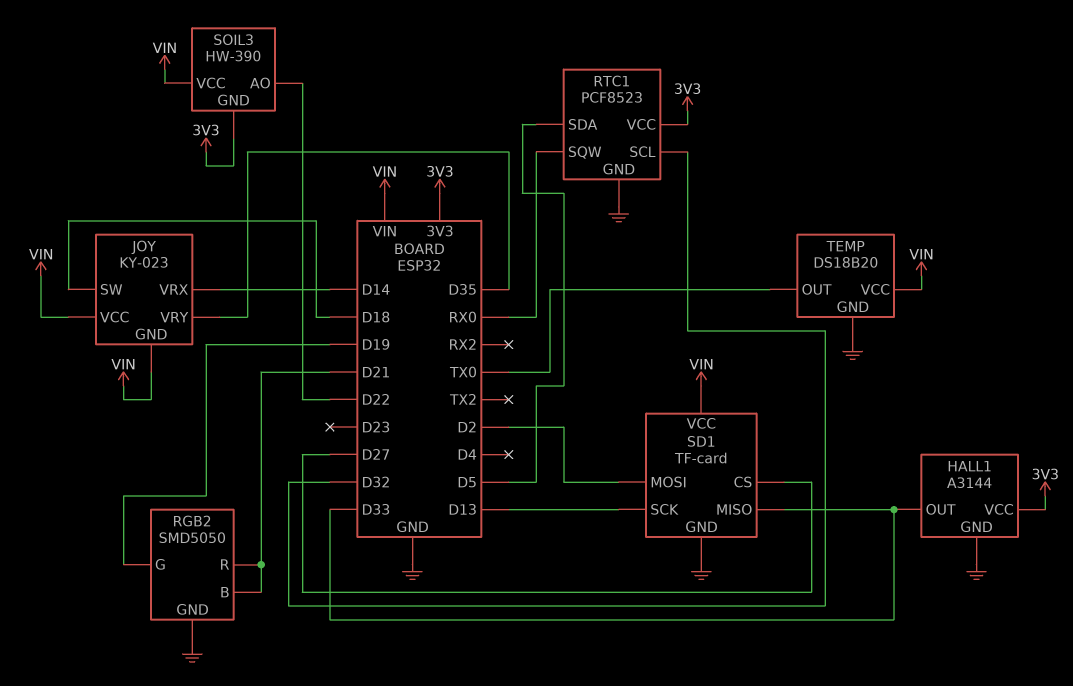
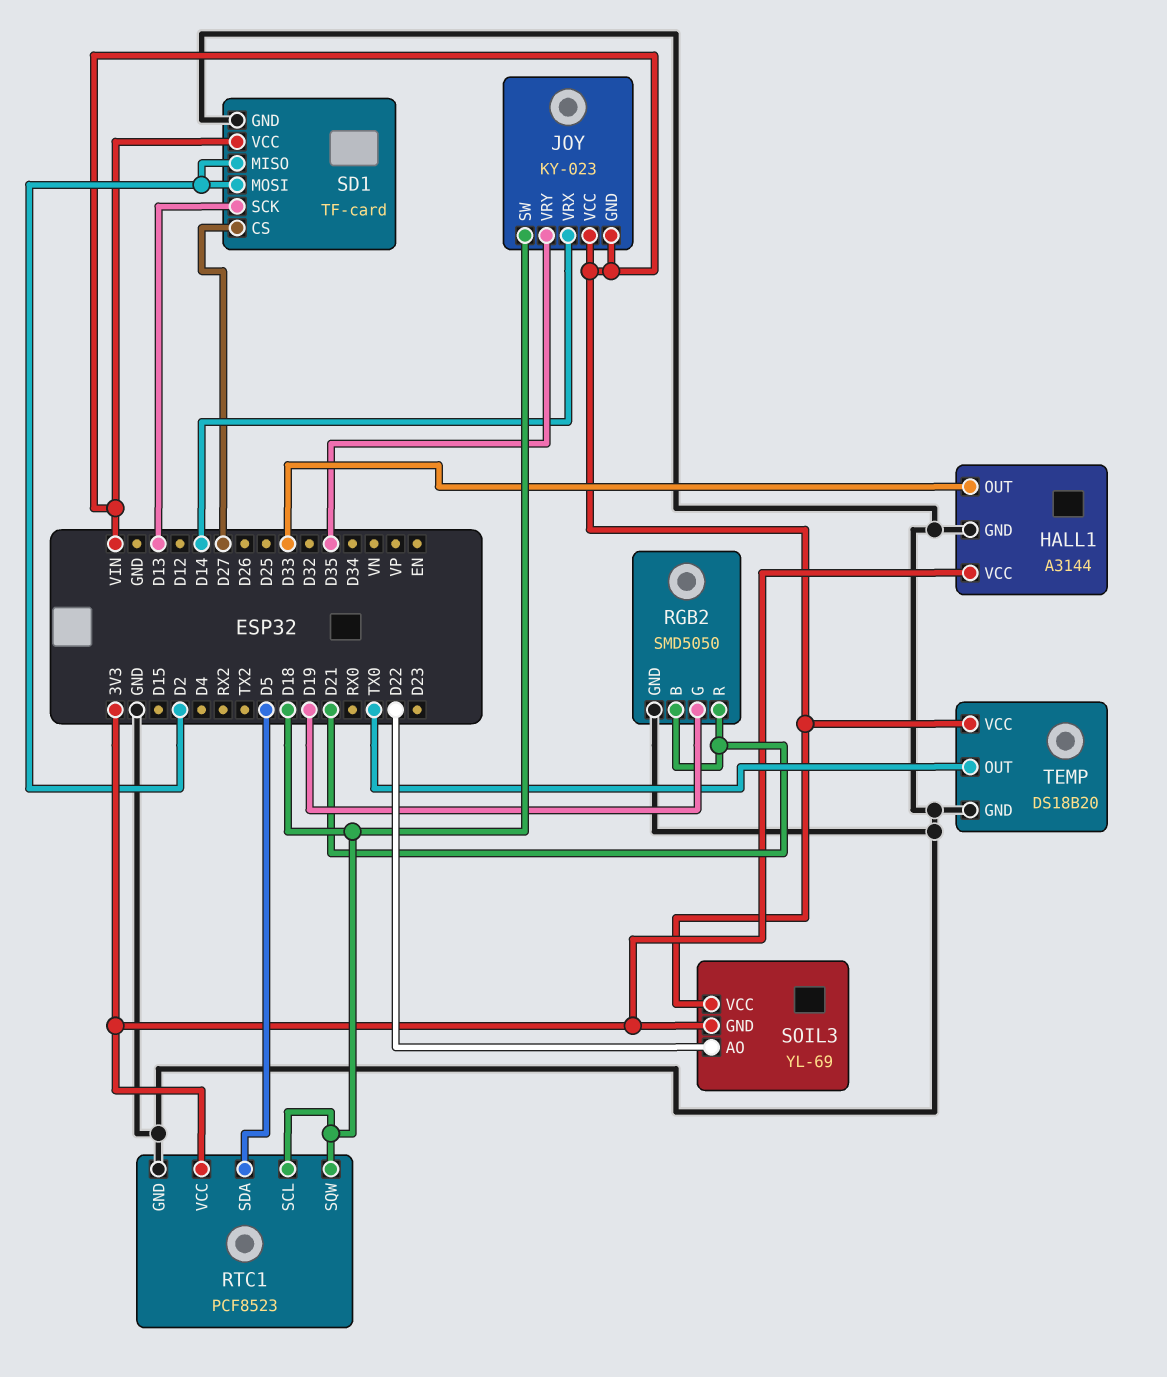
RTC1 pin SCL: D32 -> D18
RTC1 pin SQW: RX0 -> D18
SD1 pin MISO: D33 -> D2
SOIL3: HW-390 -> YL-69

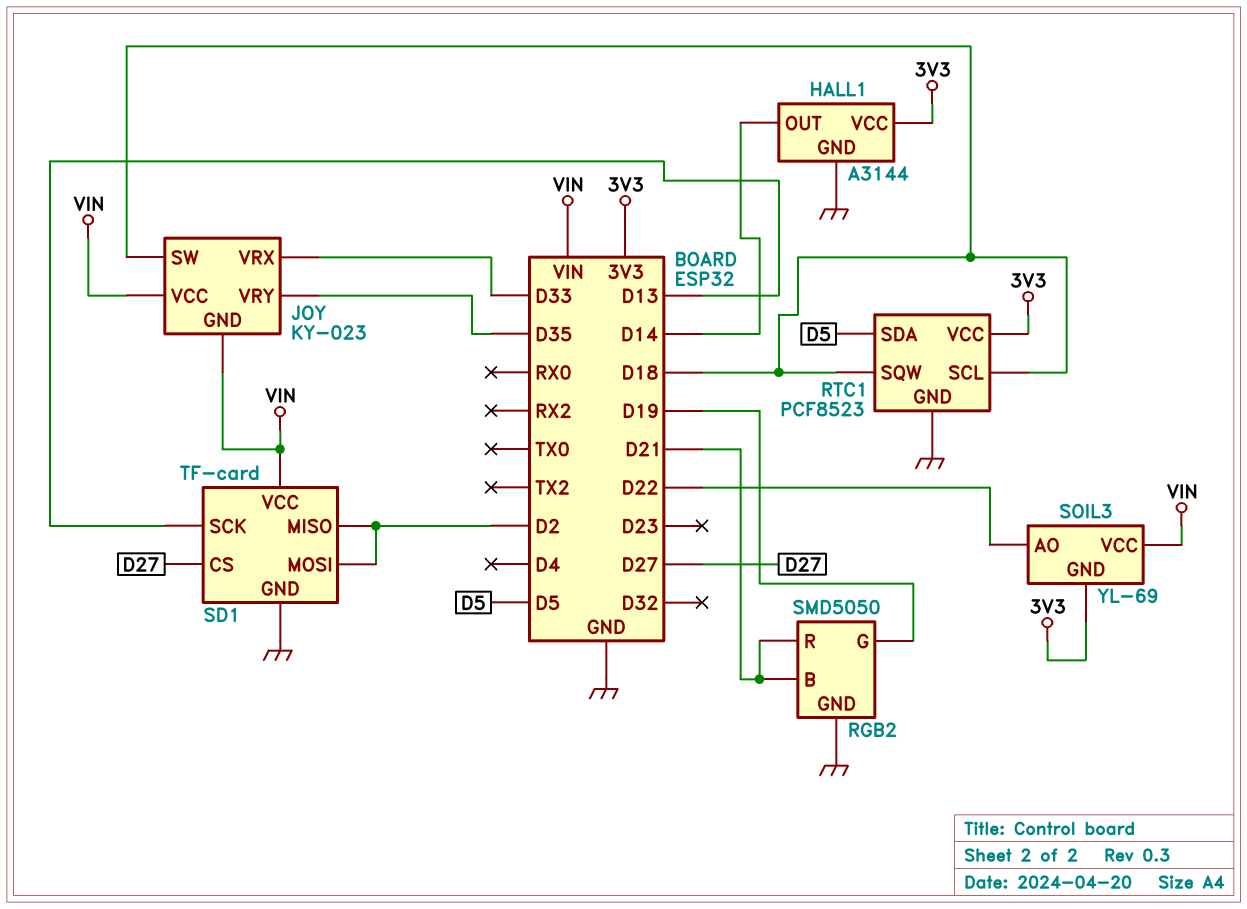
HALL1 pin OUT: D33 -> D14
JOY pin VRX: D14 -> D33
TEMP: DS18B20 -> none
TEMP pin GND: GND -> none
TEMP pin OUT: TX0 -> none
TEMP pin VCC: VIN -> none

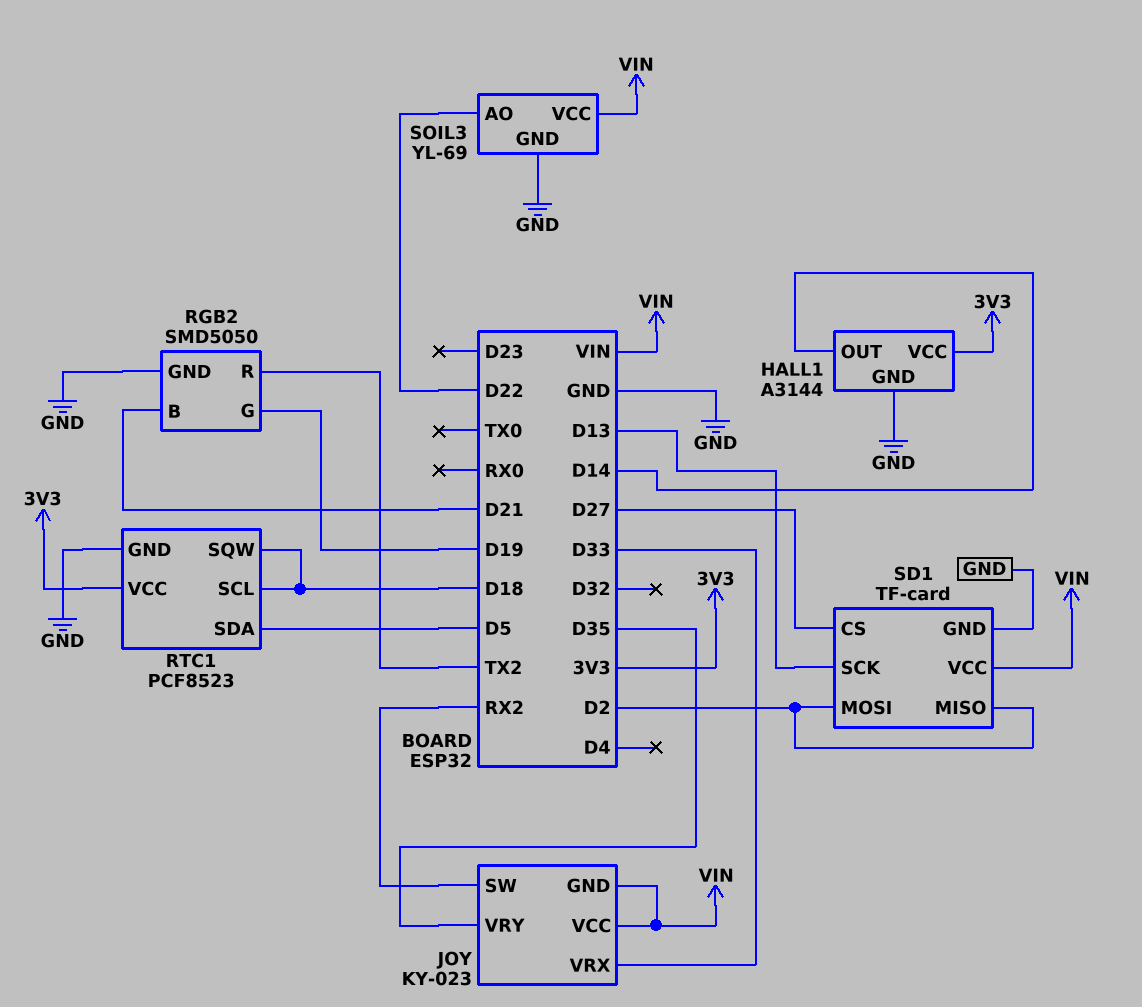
JOY pin SW: D18 -> RX2
RGB2 pin R: D21 -> TX2
SOIL3 pin GND: 3V3 -> GND

